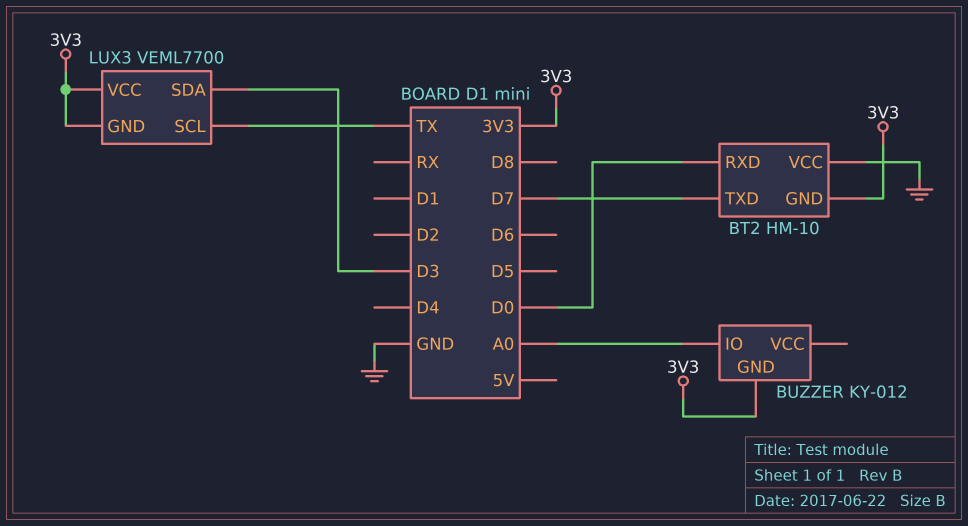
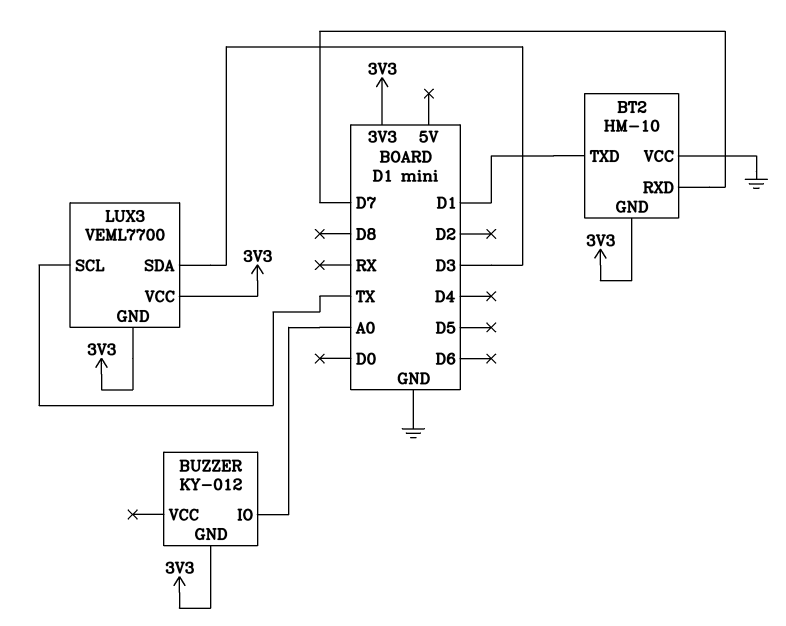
BT2 pin RXD: D0 -> D7
BT2 pin TXD: D7 -> D1

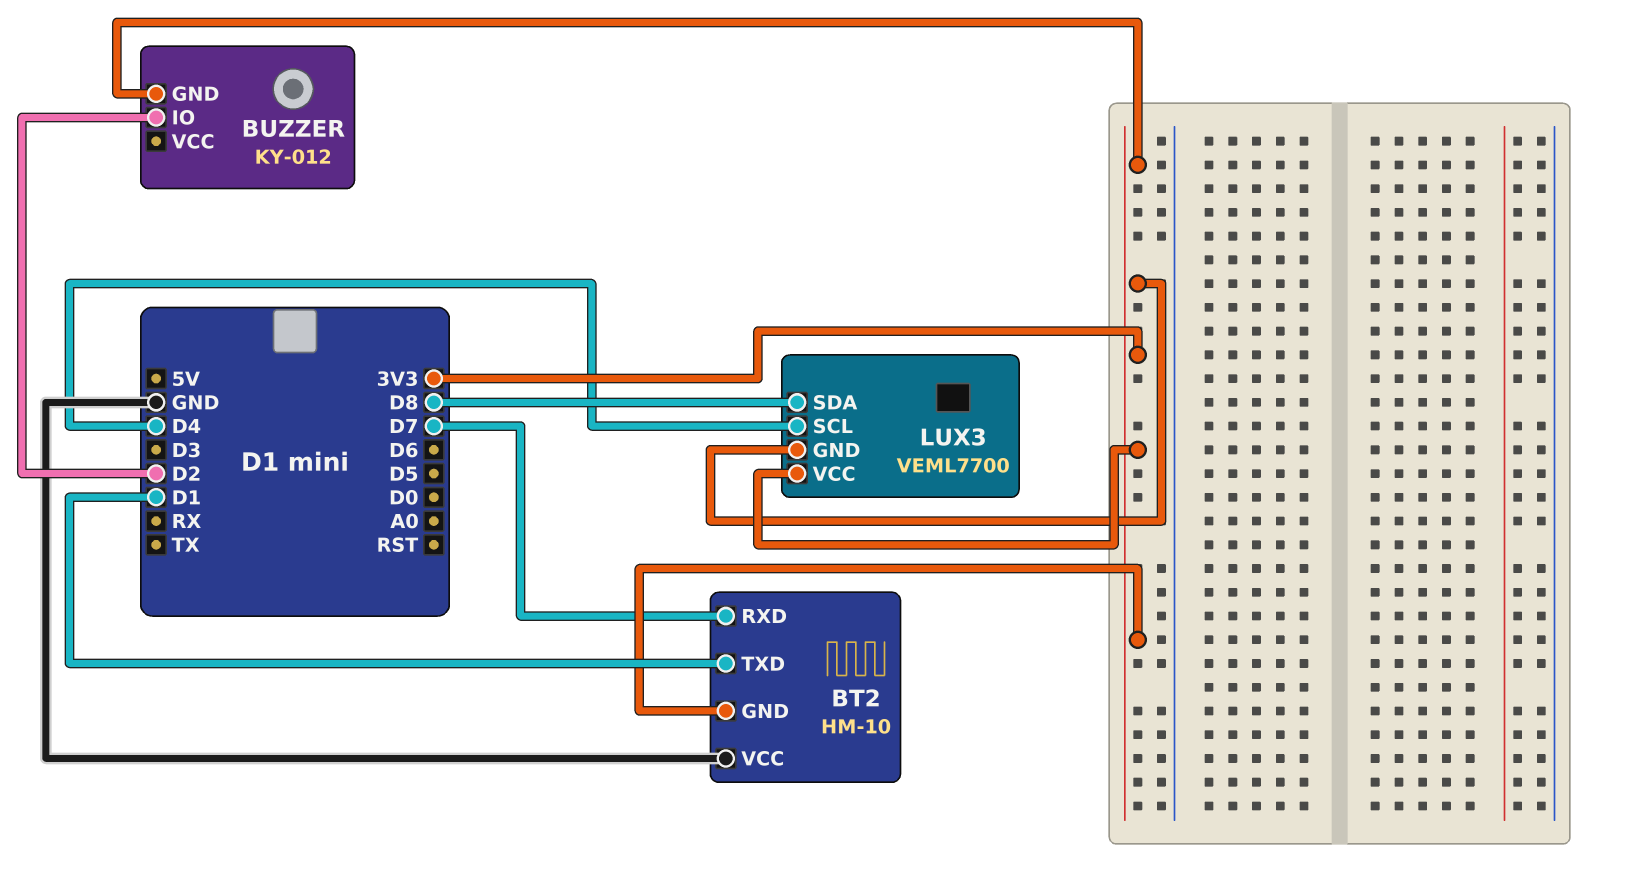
BUZZER pin IO: A0 -> D2
LUX3 pin SCL: TX -> D4
LUX3 pin SDA: D3 -> D8

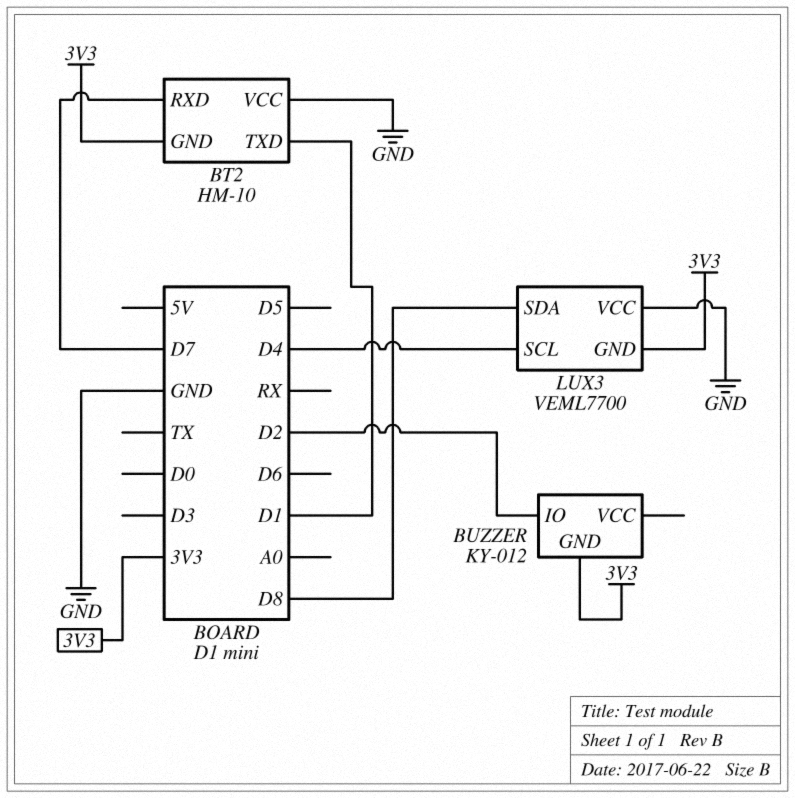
LUX3 pin VCC: 3V3 -> GND

